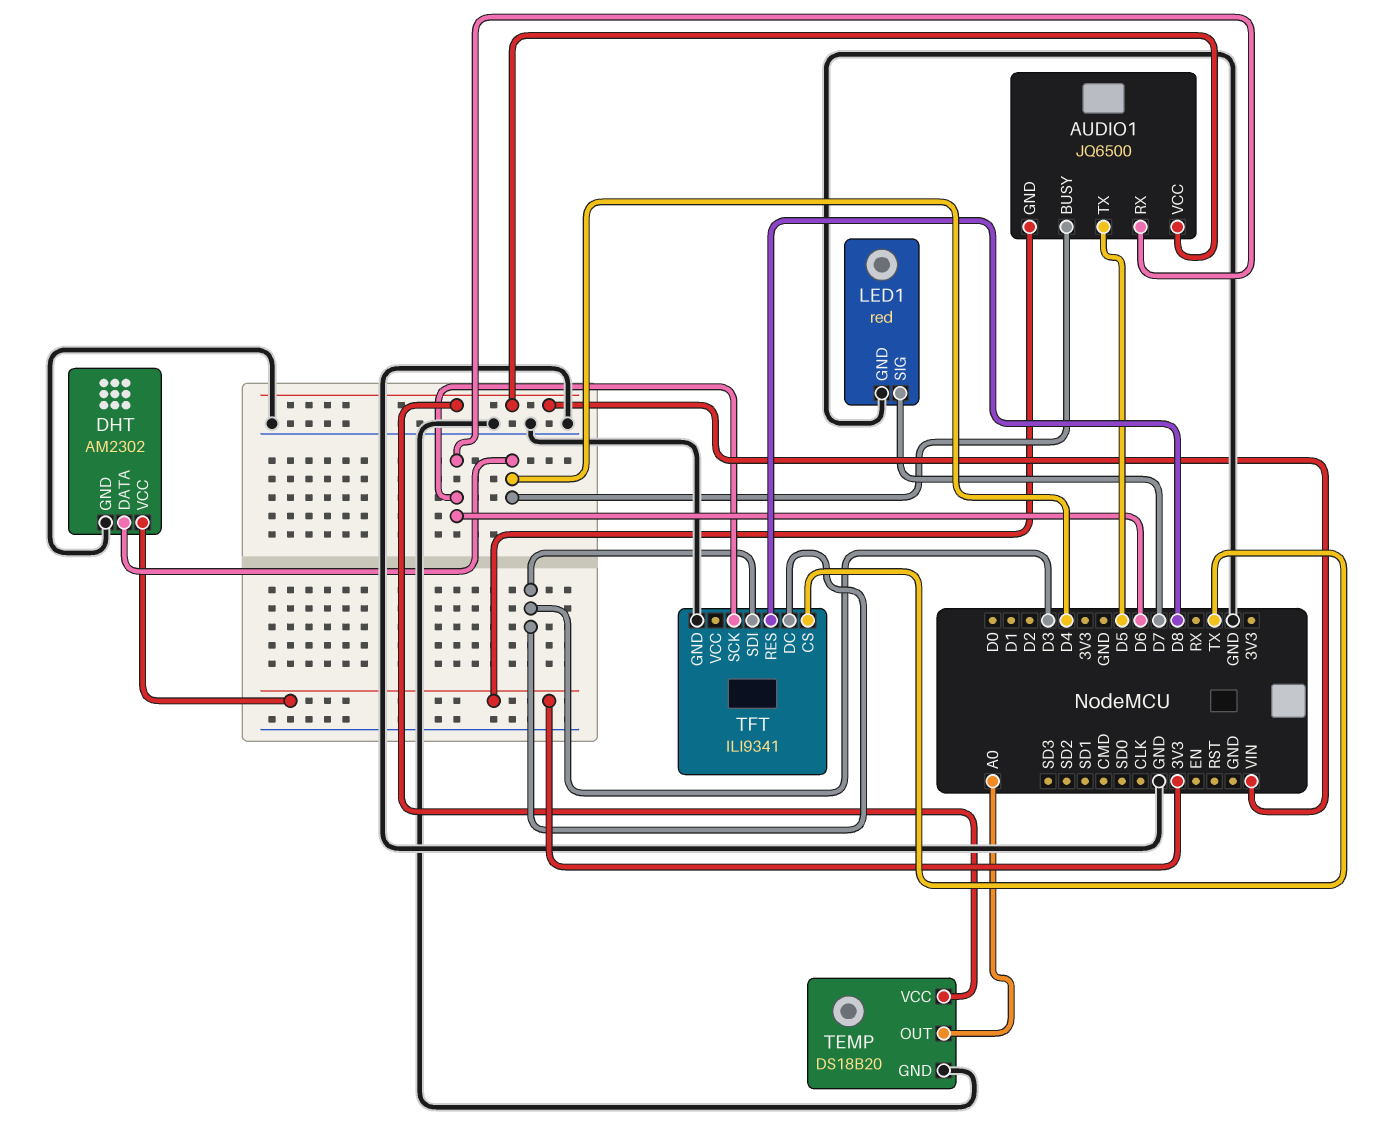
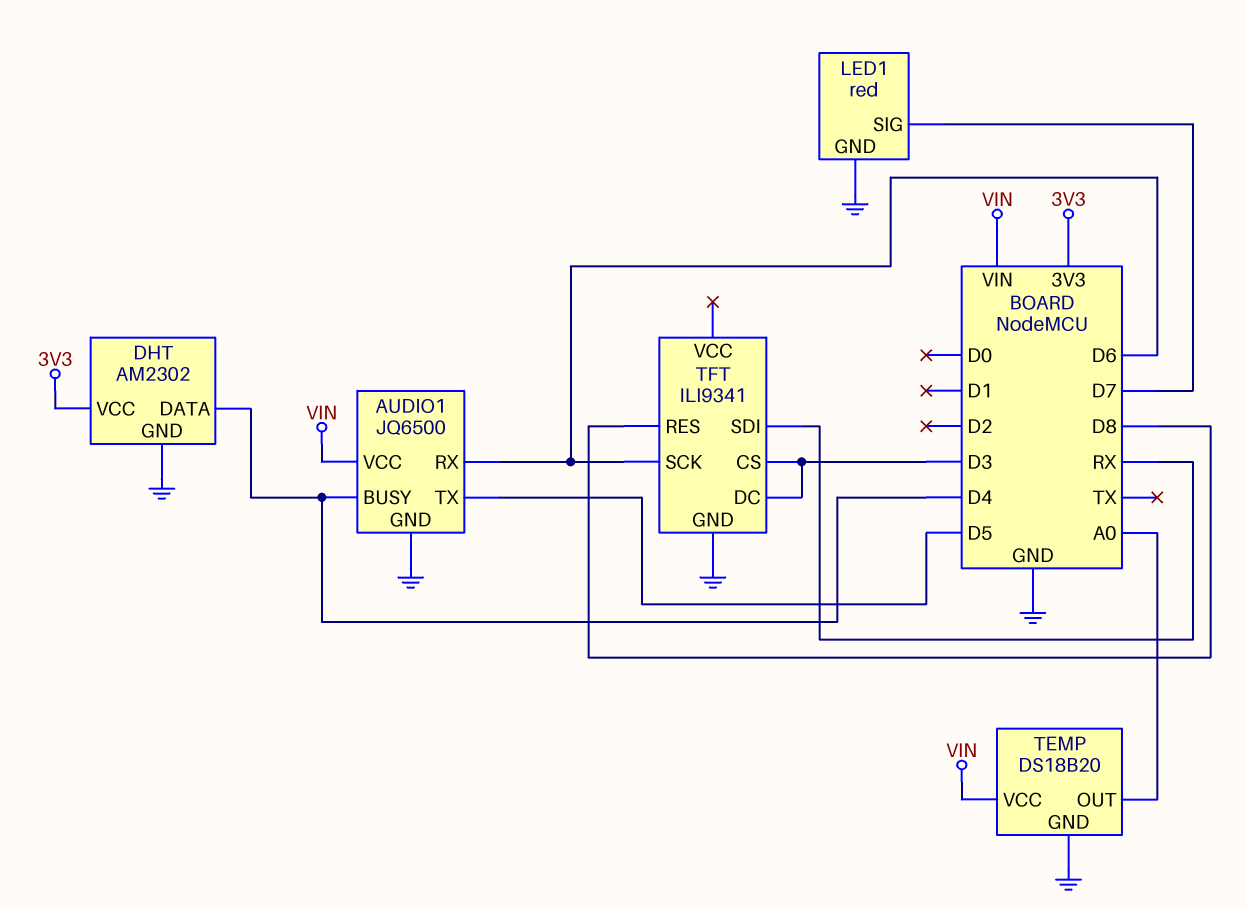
AUDIO1 pin GND: 3V3 -> GND
TFT pin CS: TX -> D3
TFT pin SDI: D3 -> RX

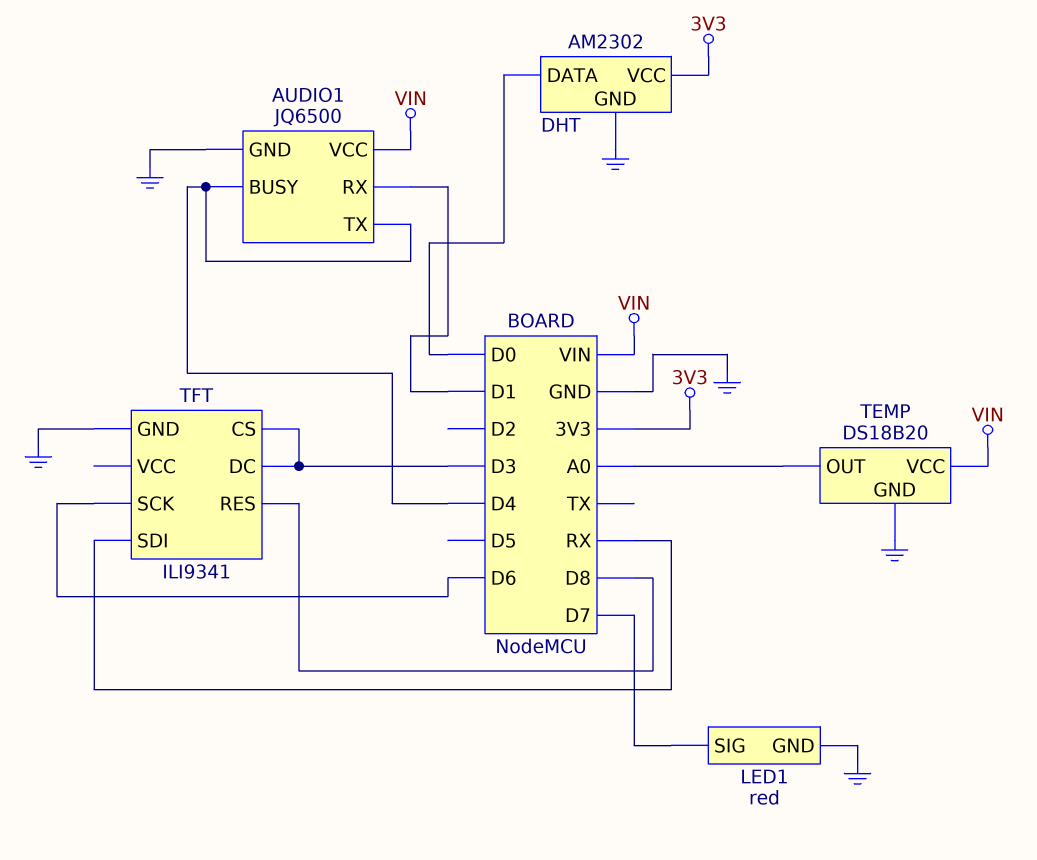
AUDIO1 pin RX: D6 -> D1
AUDIO1 pin TX: D5 -> D4
DHT pin DATA: D4 -> D0

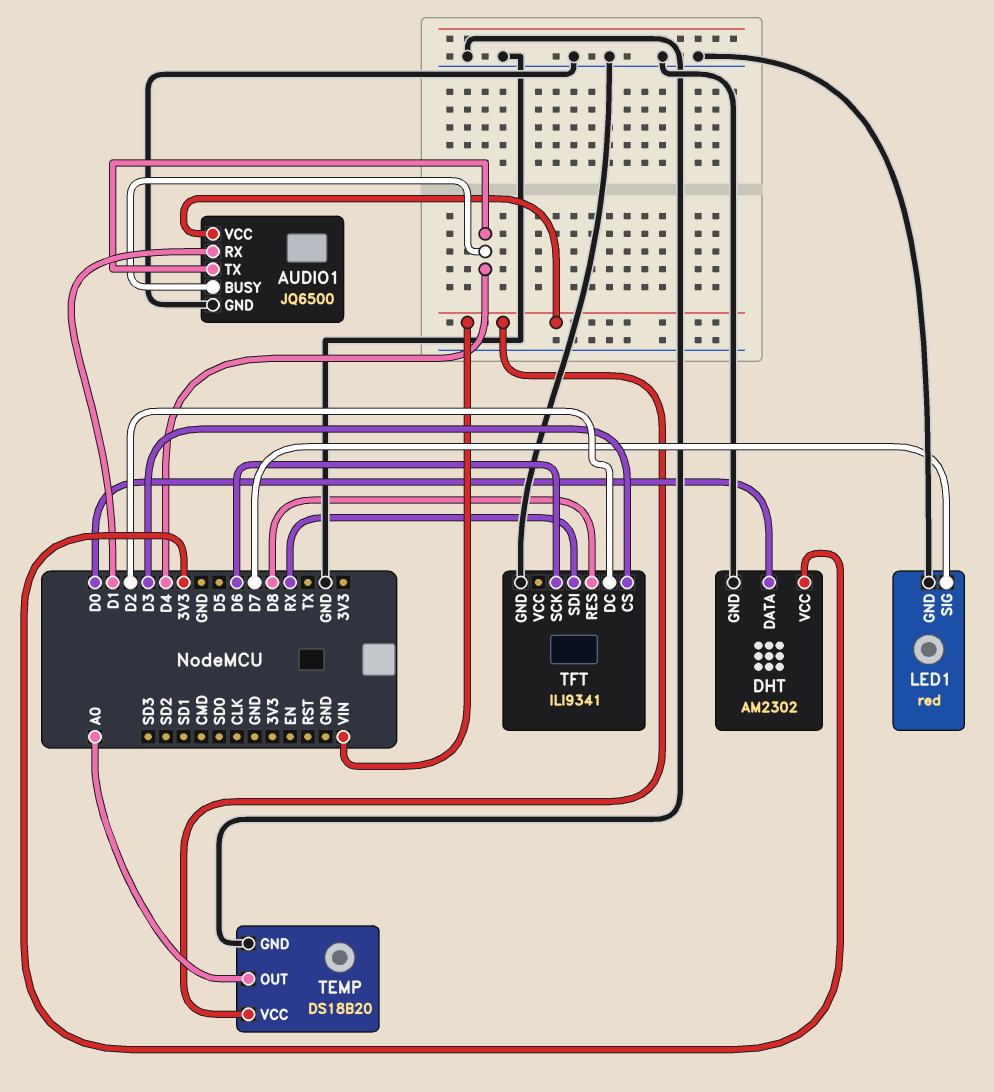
TFT pin DC: D3 -> D2

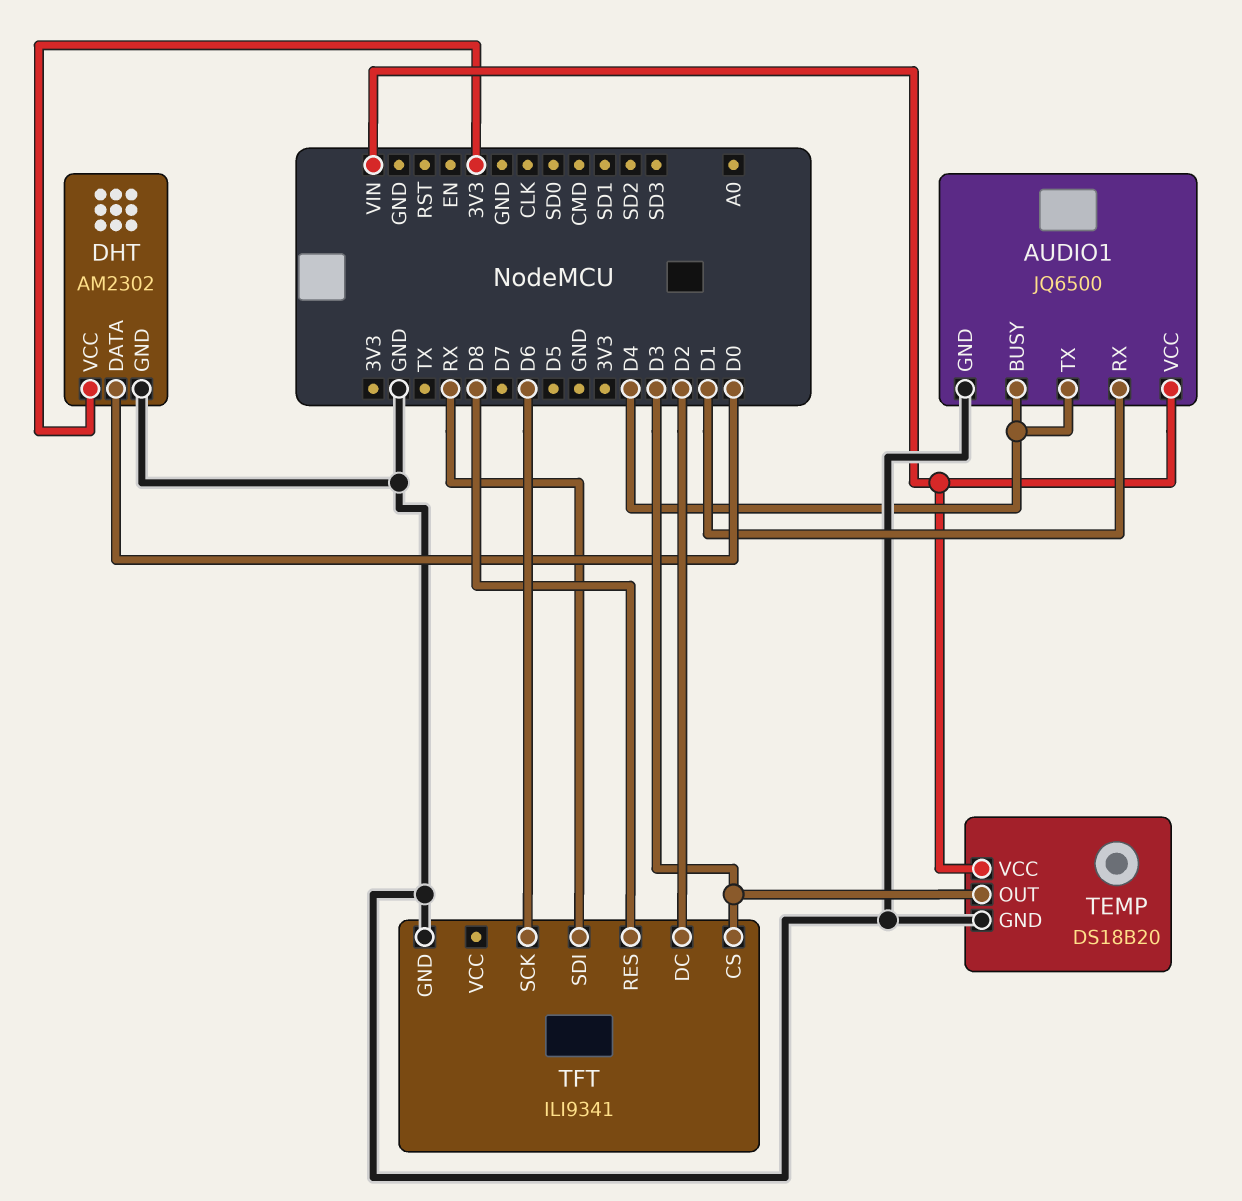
LED1: red -> none
LED1 pin GND: GND -> none
LED1 pin SIG: D7 -> none
TEMP pin OUT: A0 -> D3

